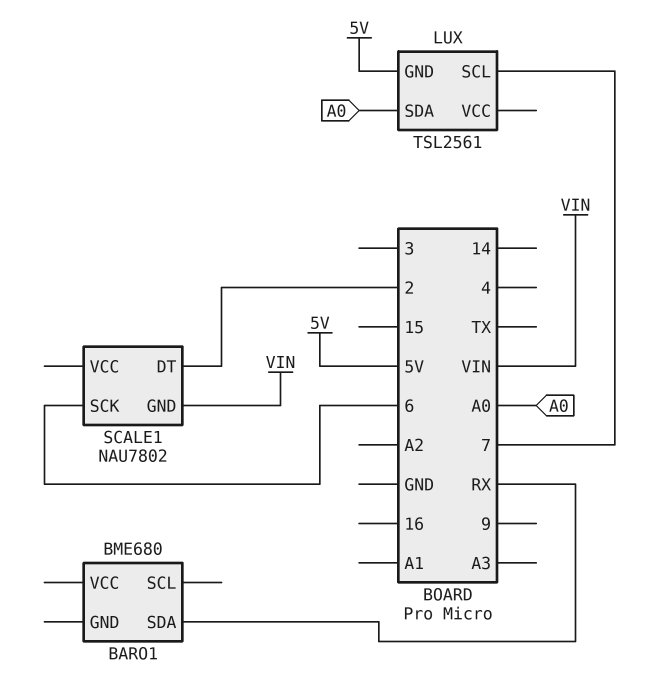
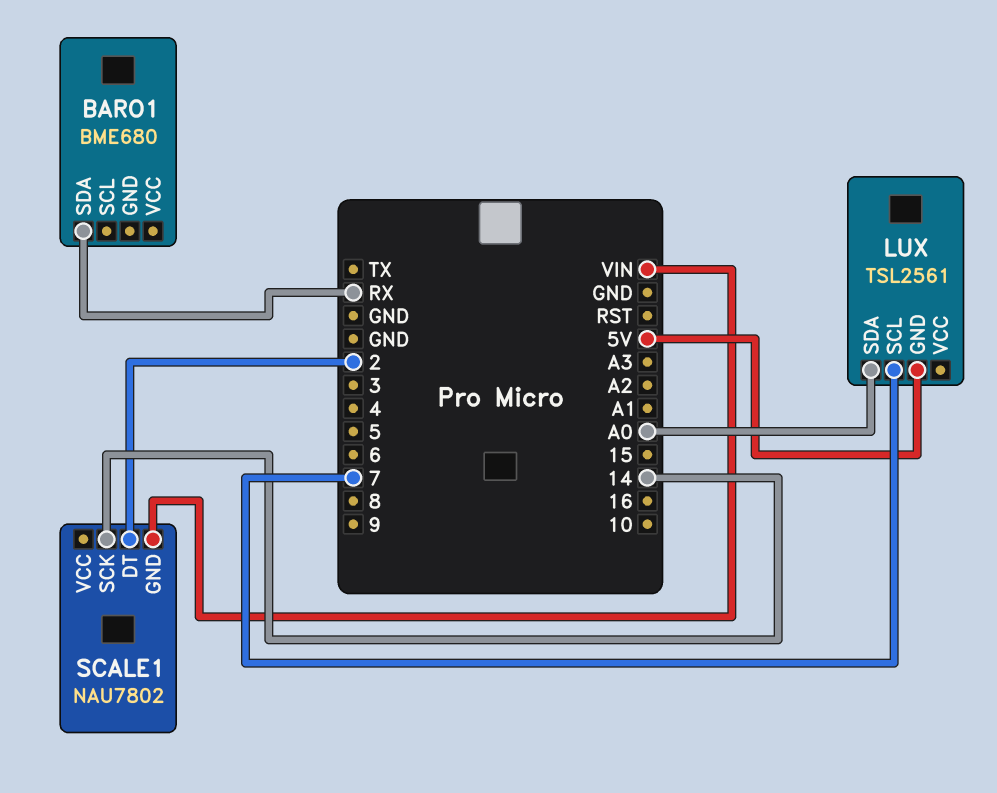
SCALE1 pin SCK: 6 -> 14

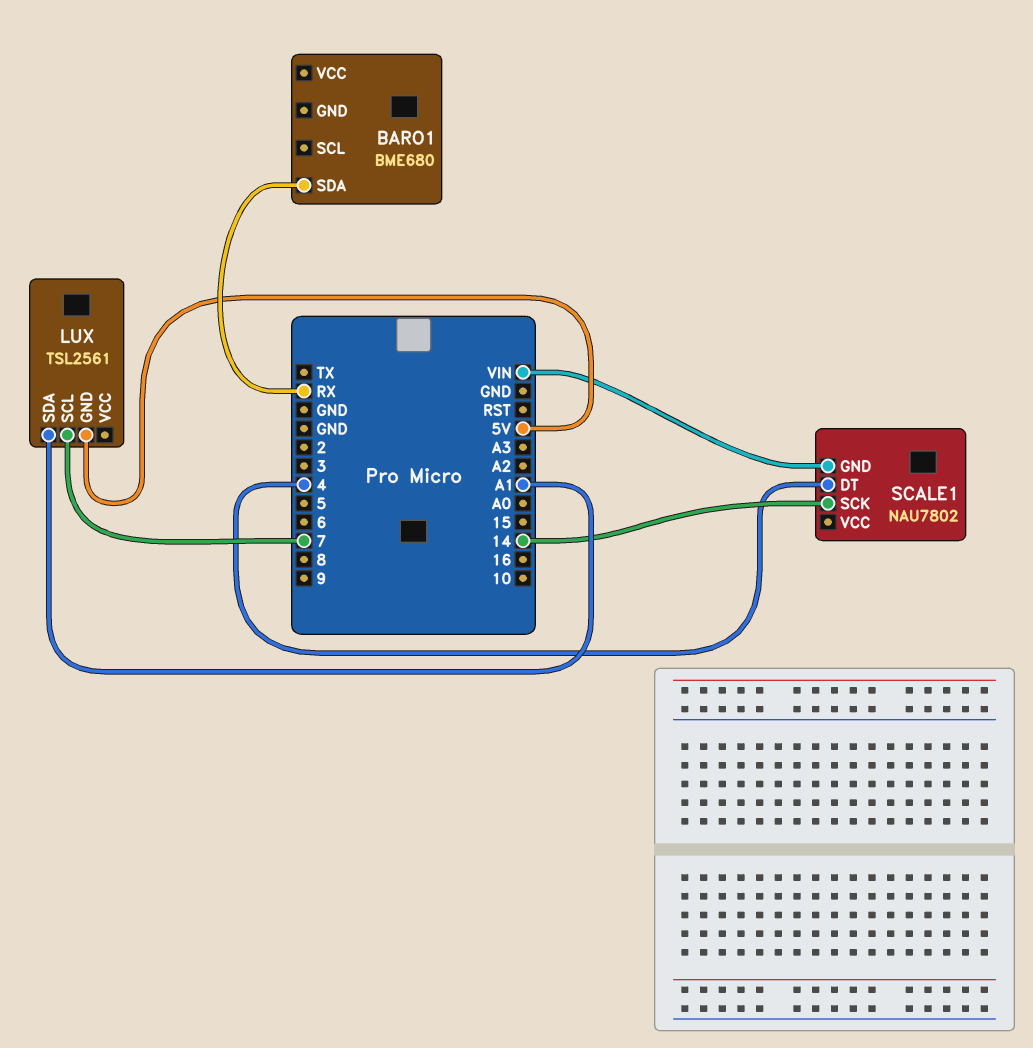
LUX pin SDA: A0 -> A1
SCALE1 pin DT: 2 -> 4

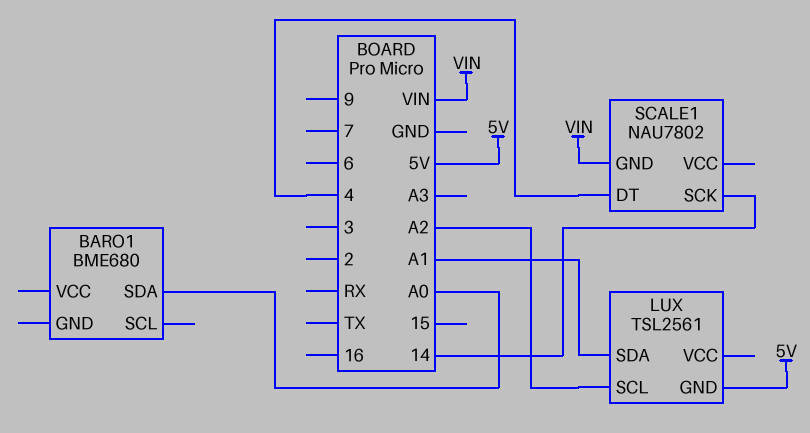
BARO1 pin SDA: RX -> A0
LUX pin SCL: 7 -> A2

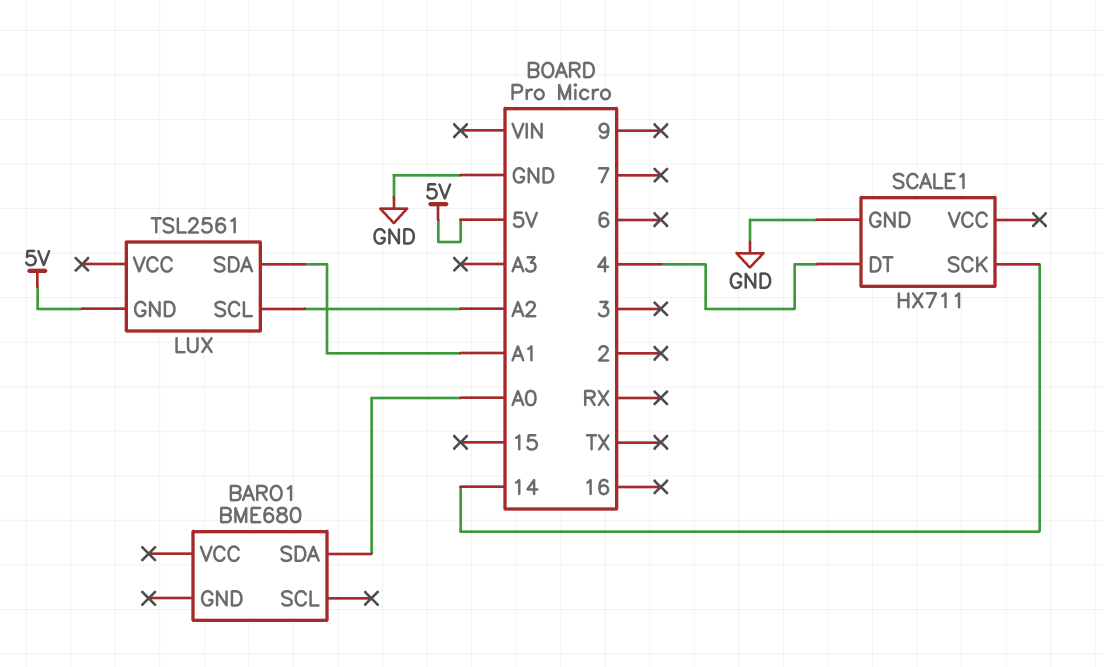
SCALE1: NAU7802 -> HX711
SCALE1 pin GND: VIN -> GND

